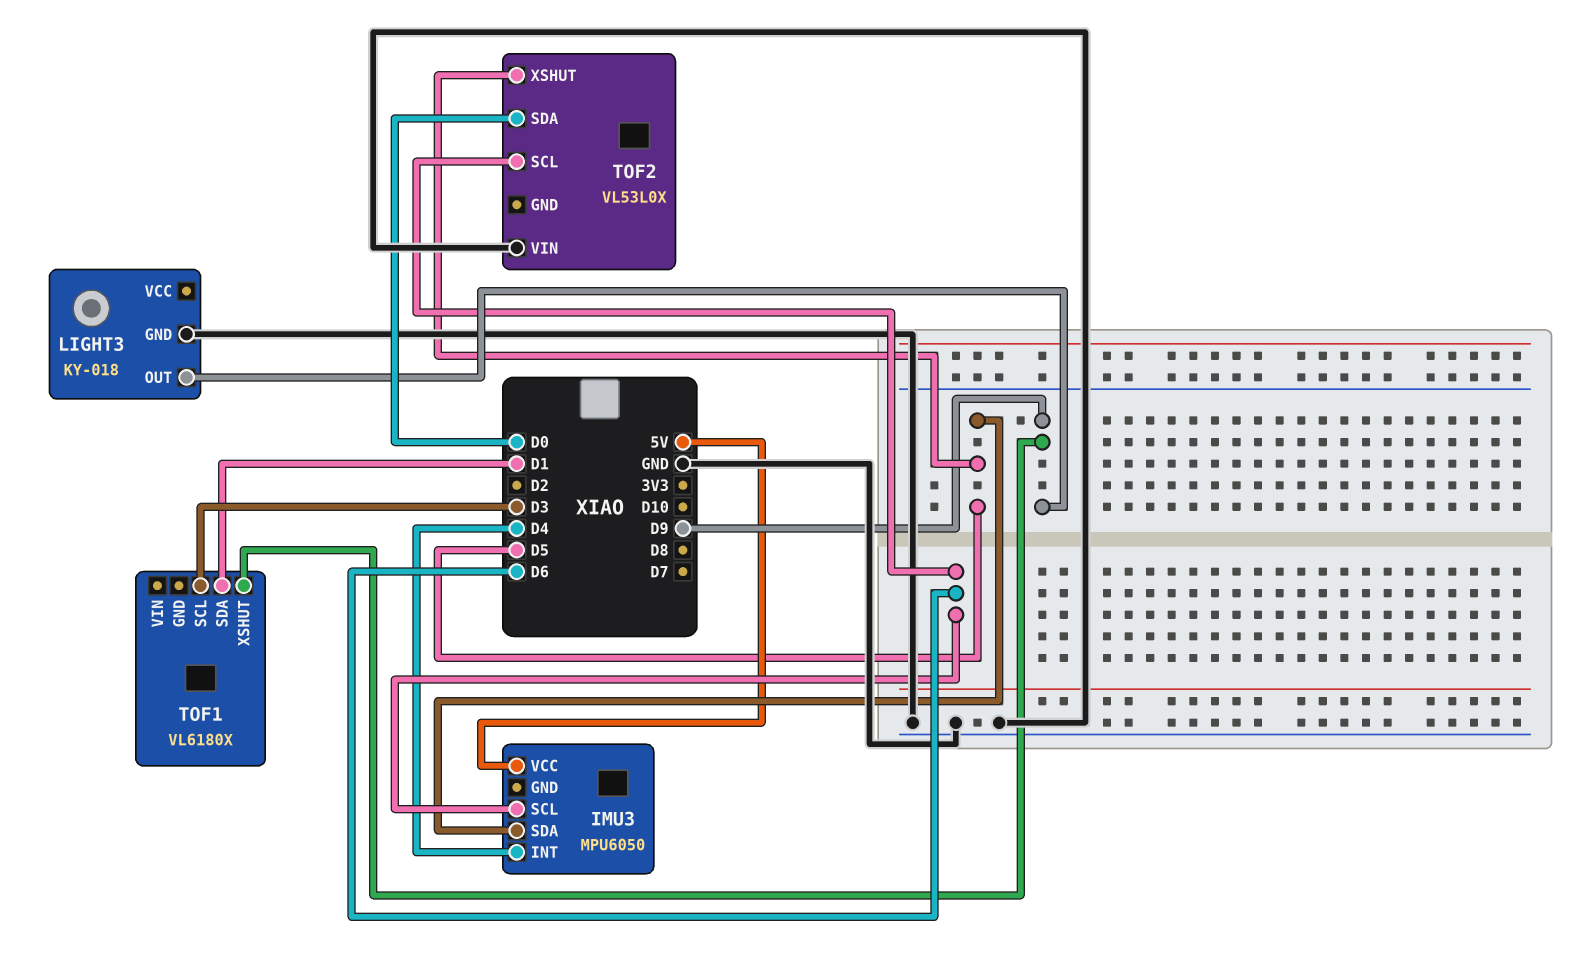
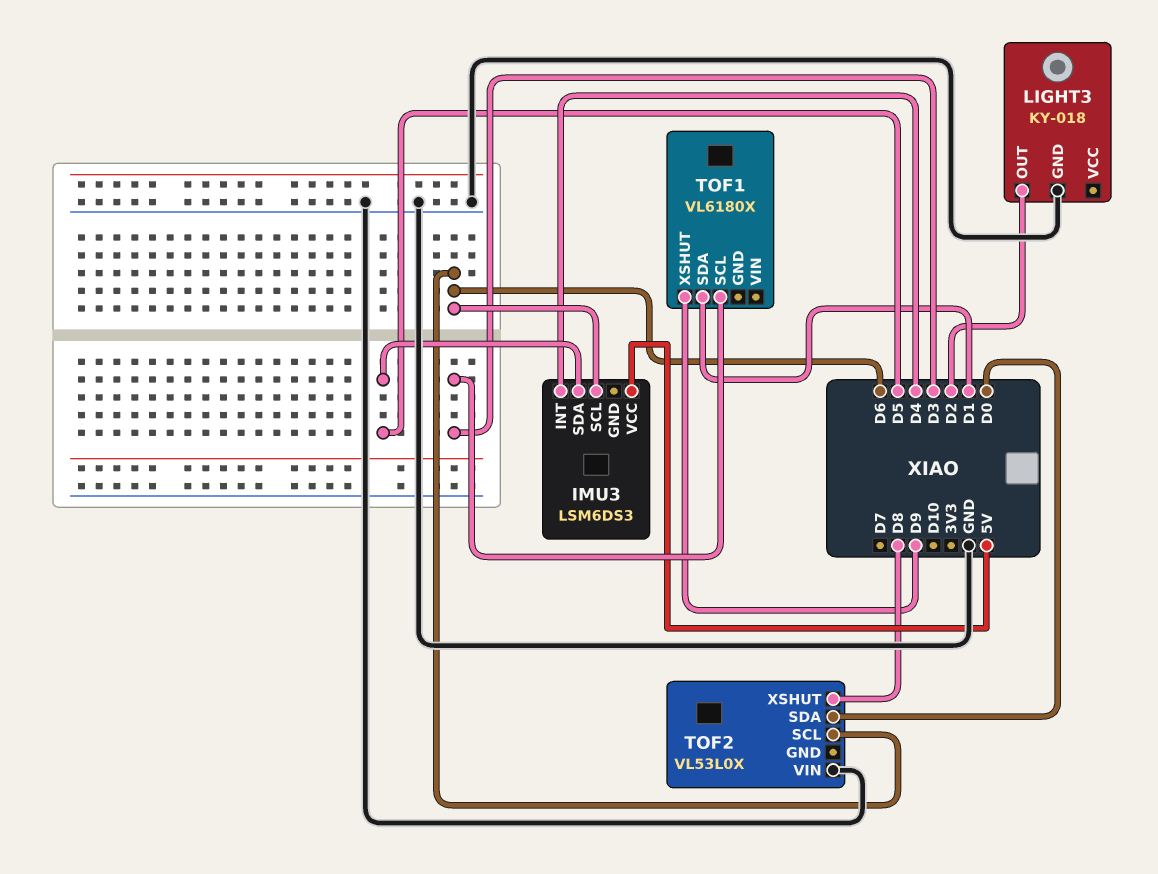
IMU3: MPU6050 -> LSM6DS3
LIGHT3 pin OUT: D9 -> D2
TOF2 pin XSHUT: D5 -> D8

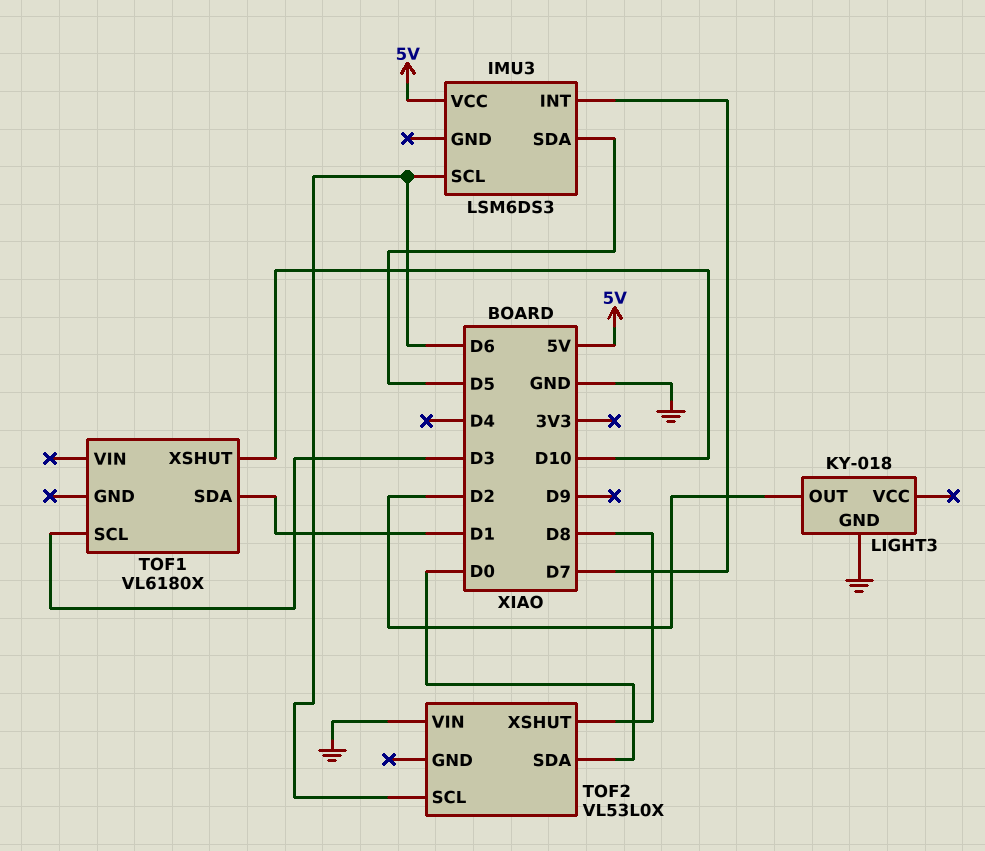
IMU3 pin INT: D4 -> D7
TOF1 pin XSHUT: D9 -> D10

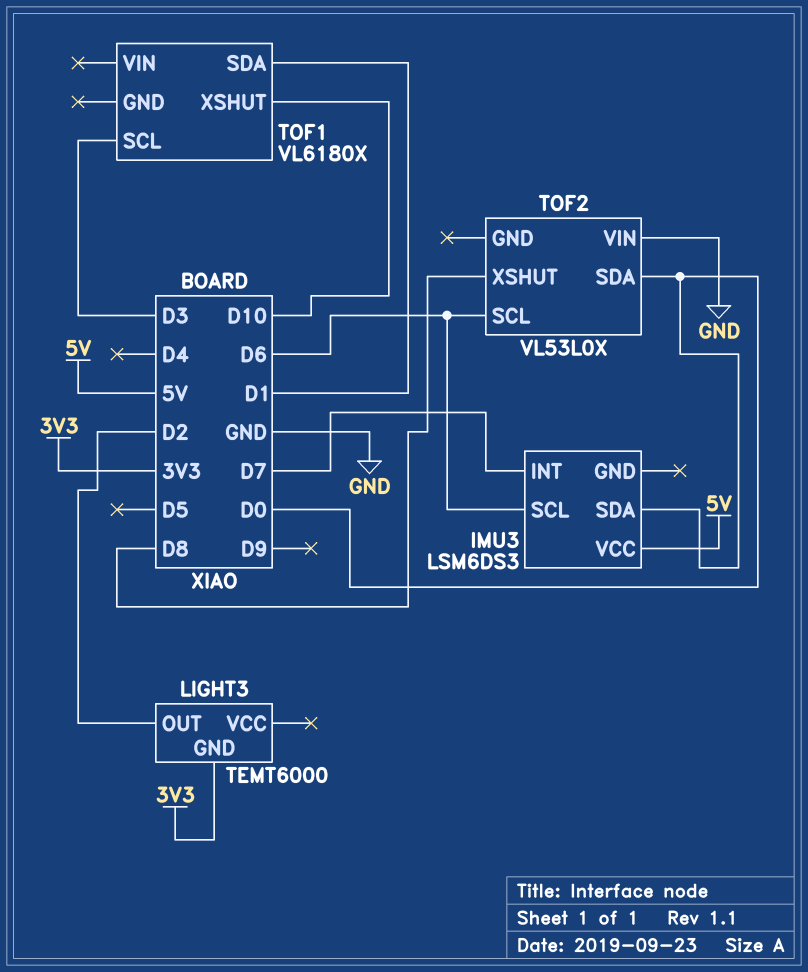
IMU3 pin SDA: D5 -> D0
LIGHT3: KY-018 -> TEMT6000
LIGHT3 pin GND: GND -> 3V3

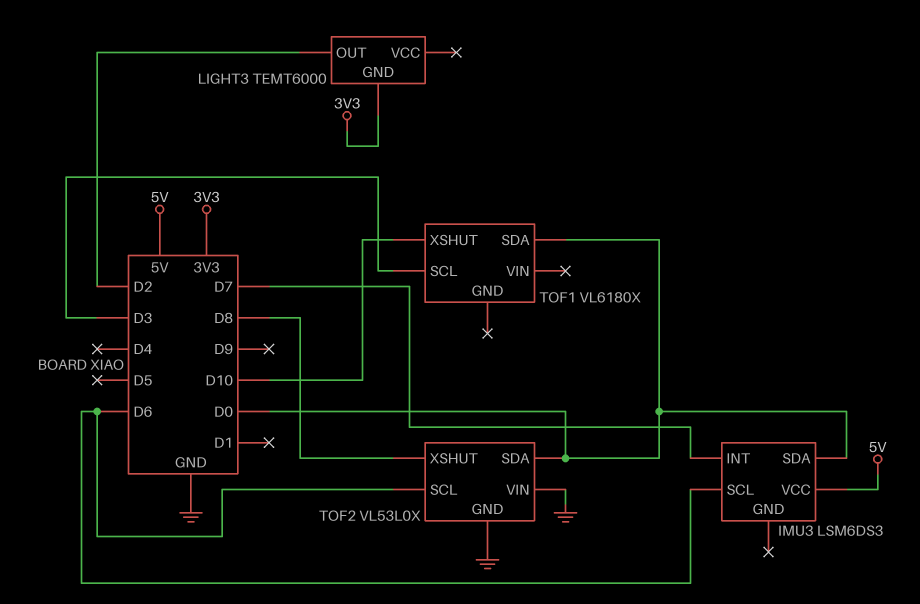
TOF1 pin SDA: D1 -> D0
TOF2 pin GND: none -> GND

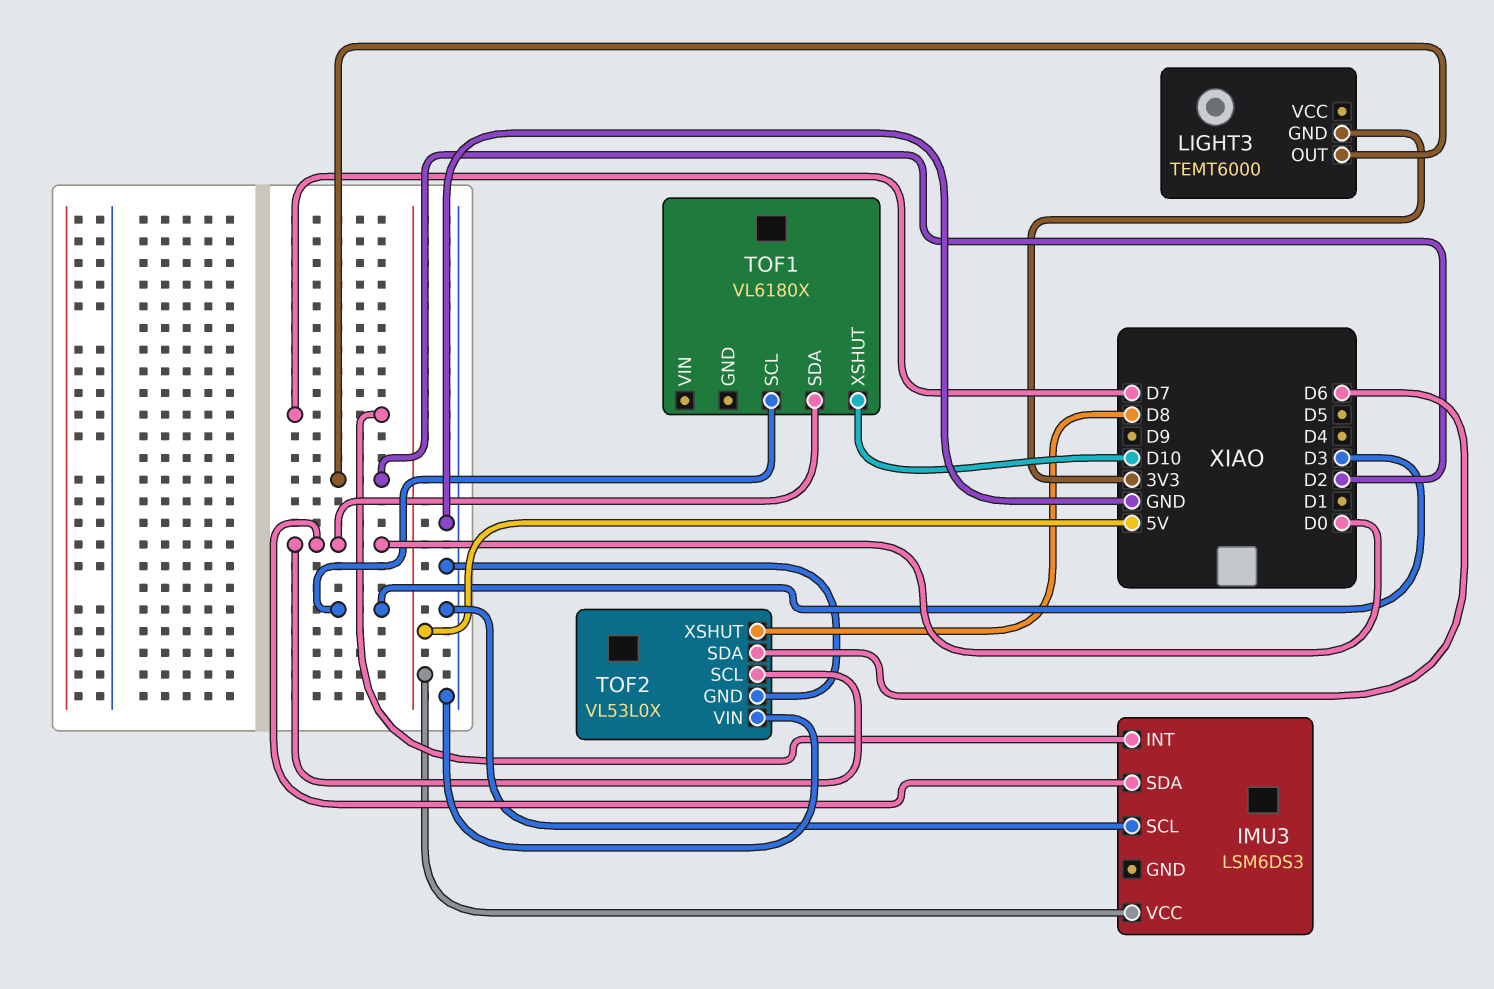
IMU3 pin SCL: D6 -> GND
TOF2 pin SCL: D6 -> D0
TOF2 pin SDA: D0 -> D6

